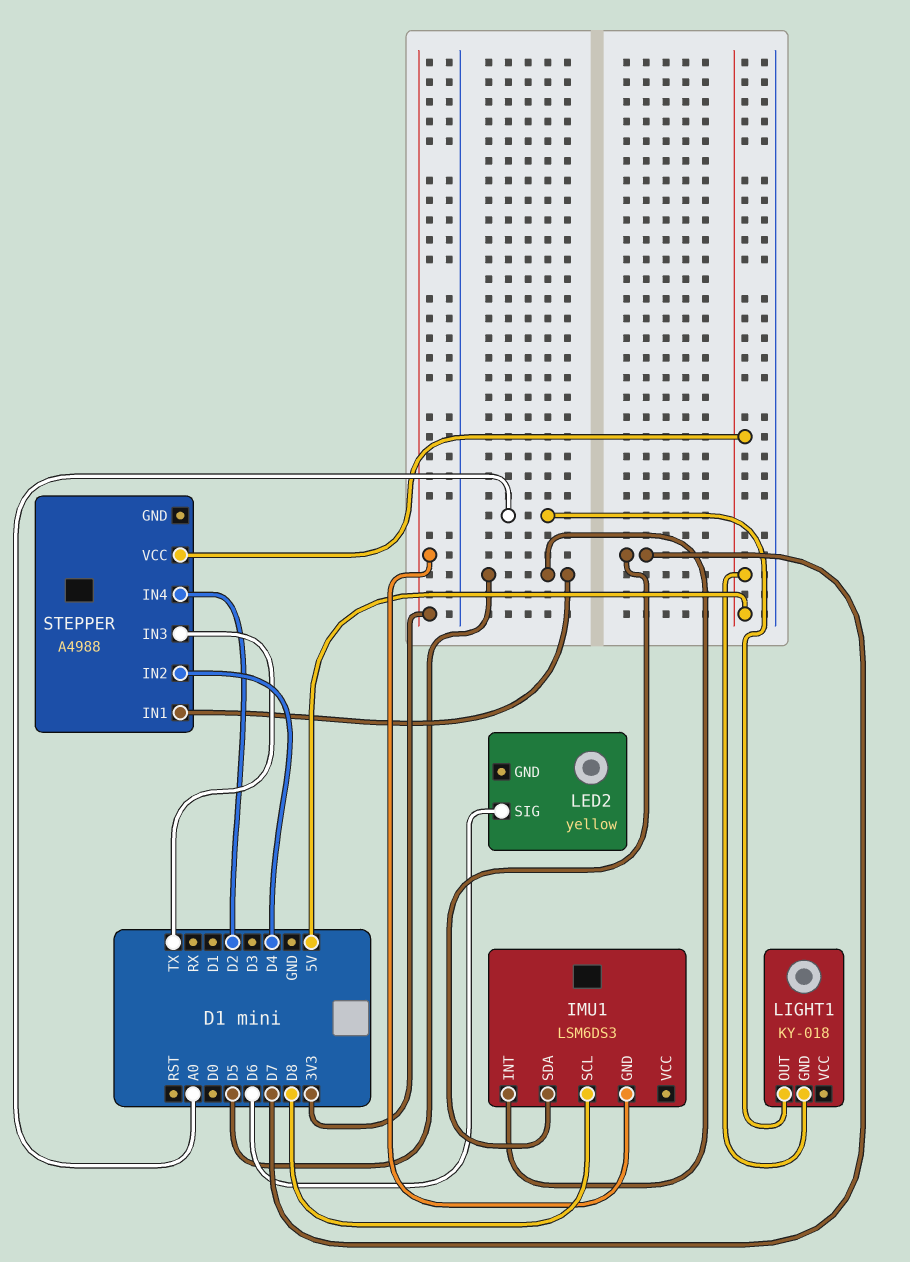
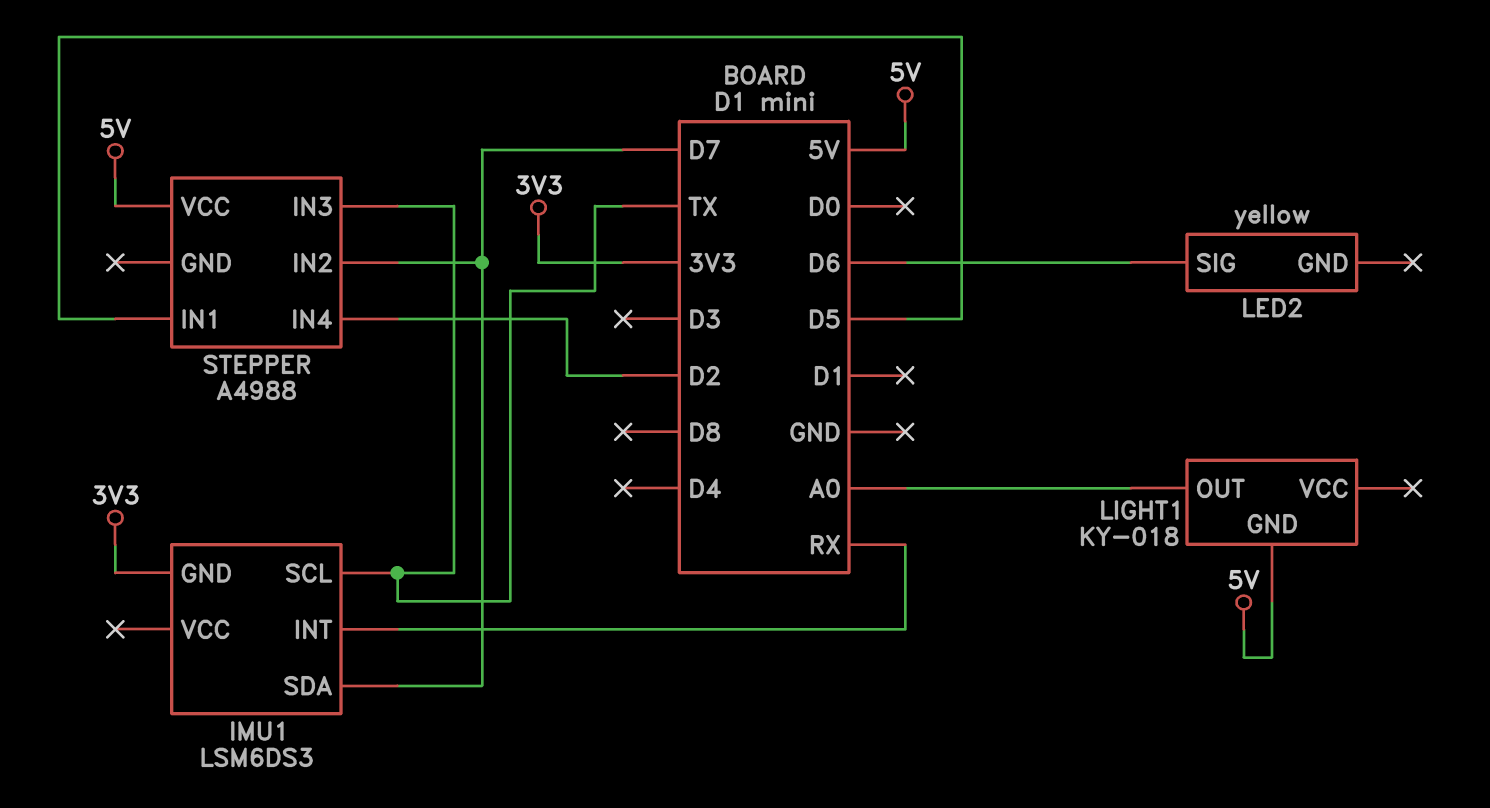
IMU1 pin INT: D5 -> RX
IMU1 pin SCL: D8 -> TX
STEPPER pin IN2: D4 -> D7

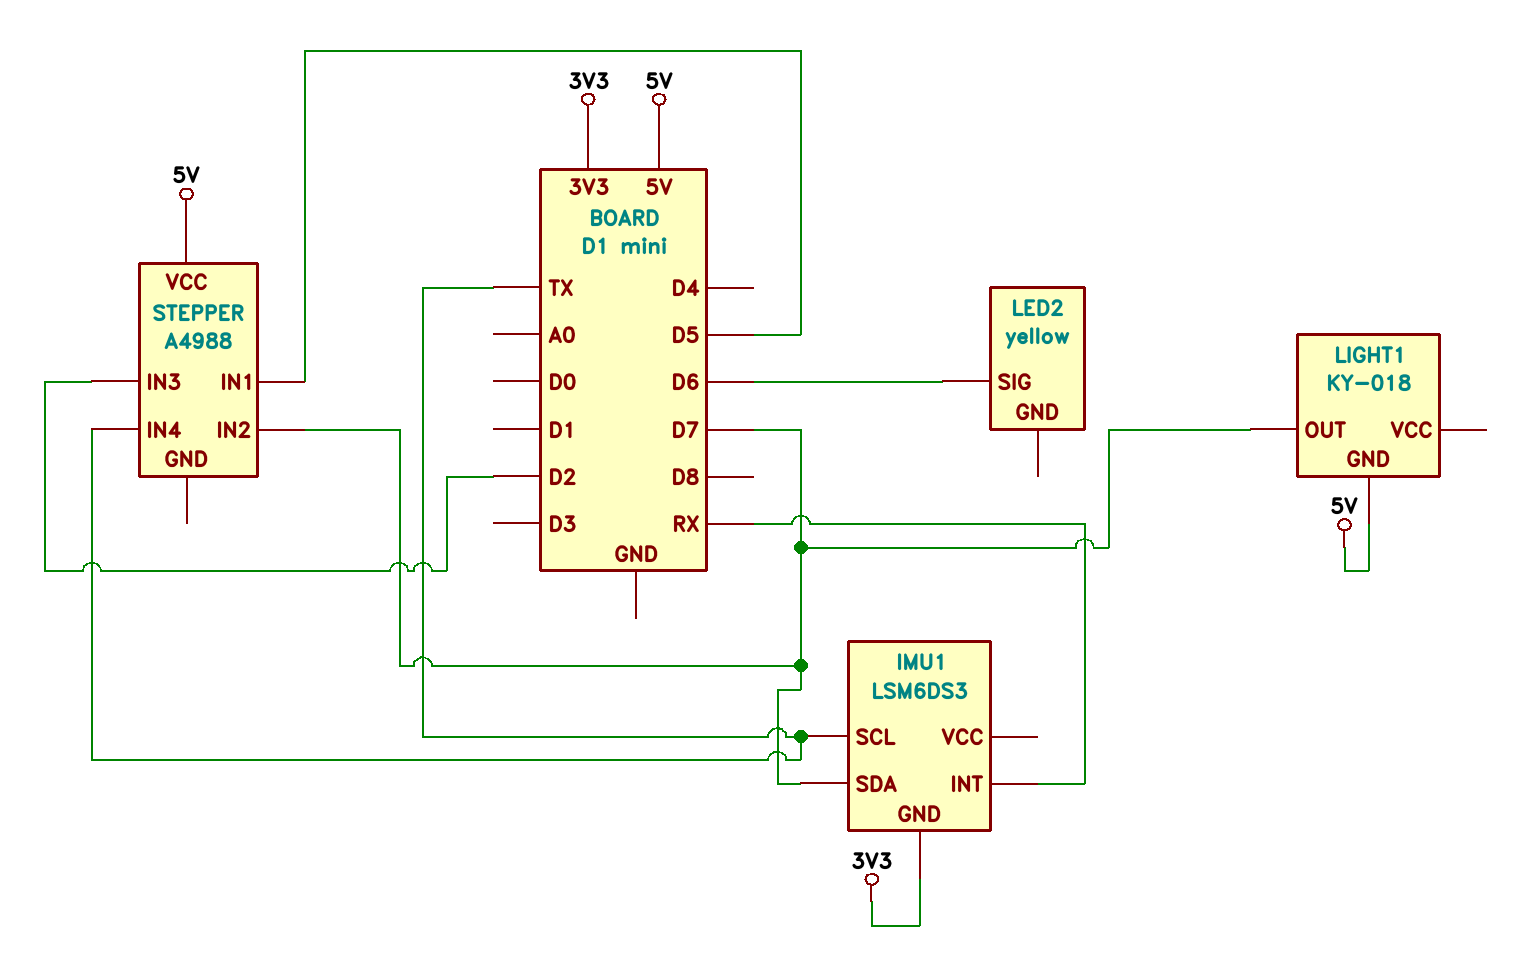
LIGHT1 pin OUT: A0 -> D7
STEPPER pin IN3: TX -> D2
STEPPER pin IN4: D2 -> TX

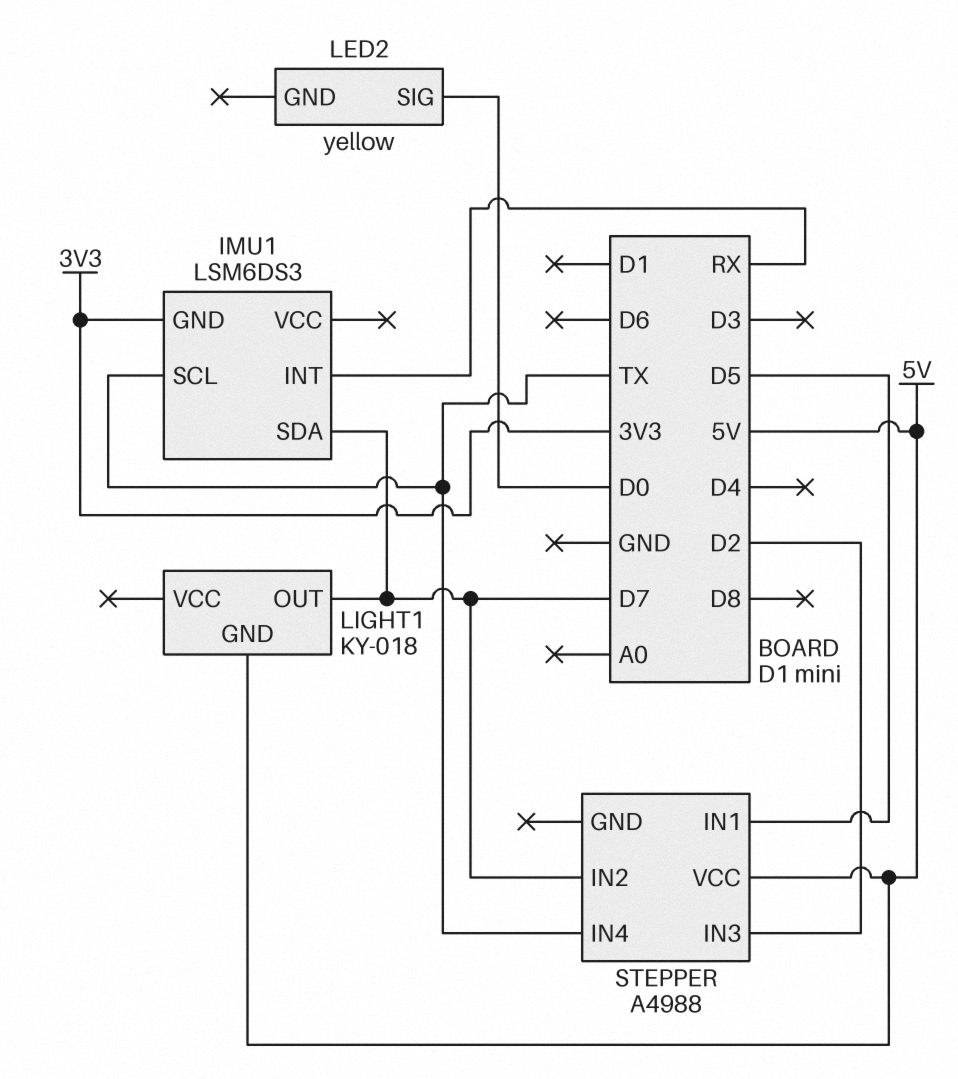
LED2 pin SIG: D6 -> D0

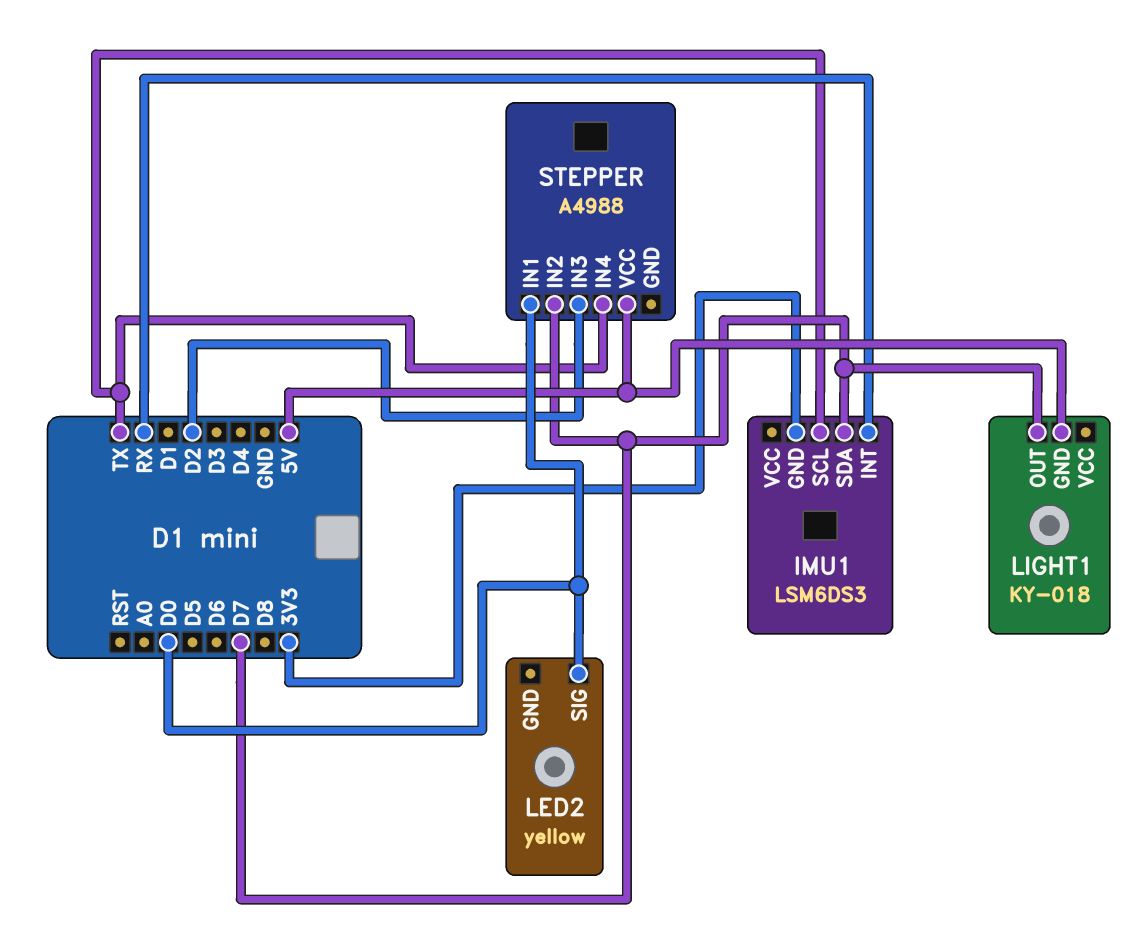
STEPPER pin IN1: D5 -> D0

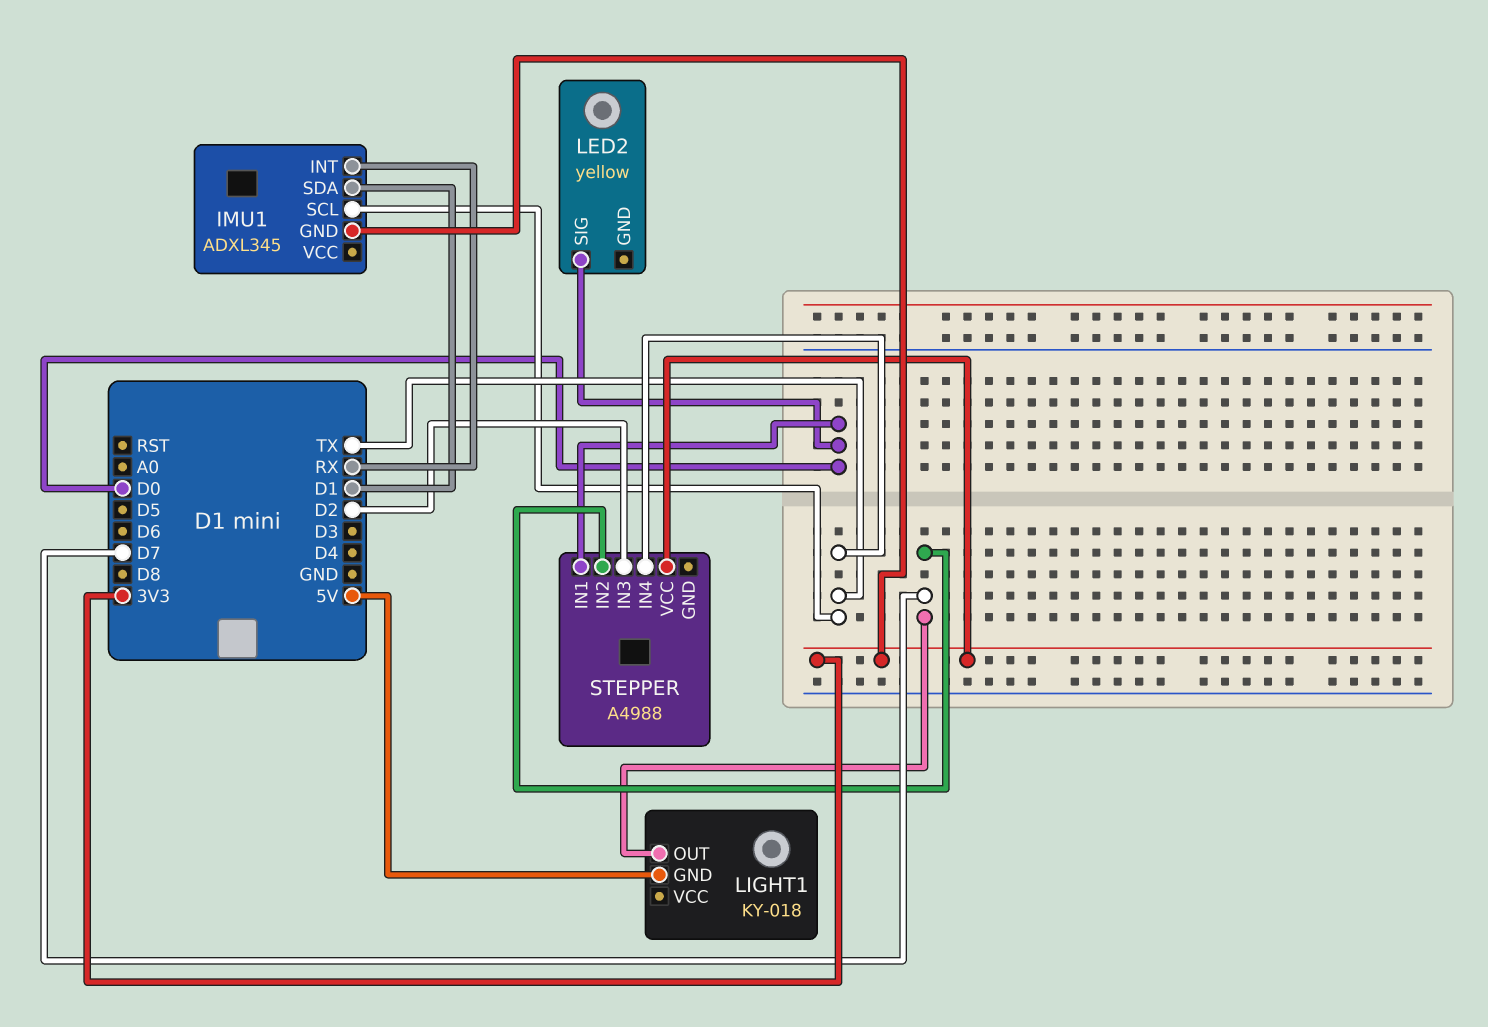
IMU1: LSM6DS3 -> ADXL345
IMU1 pin SDA: D7 -> D1
STEPPER pin VCC: 5V -> 3V3

